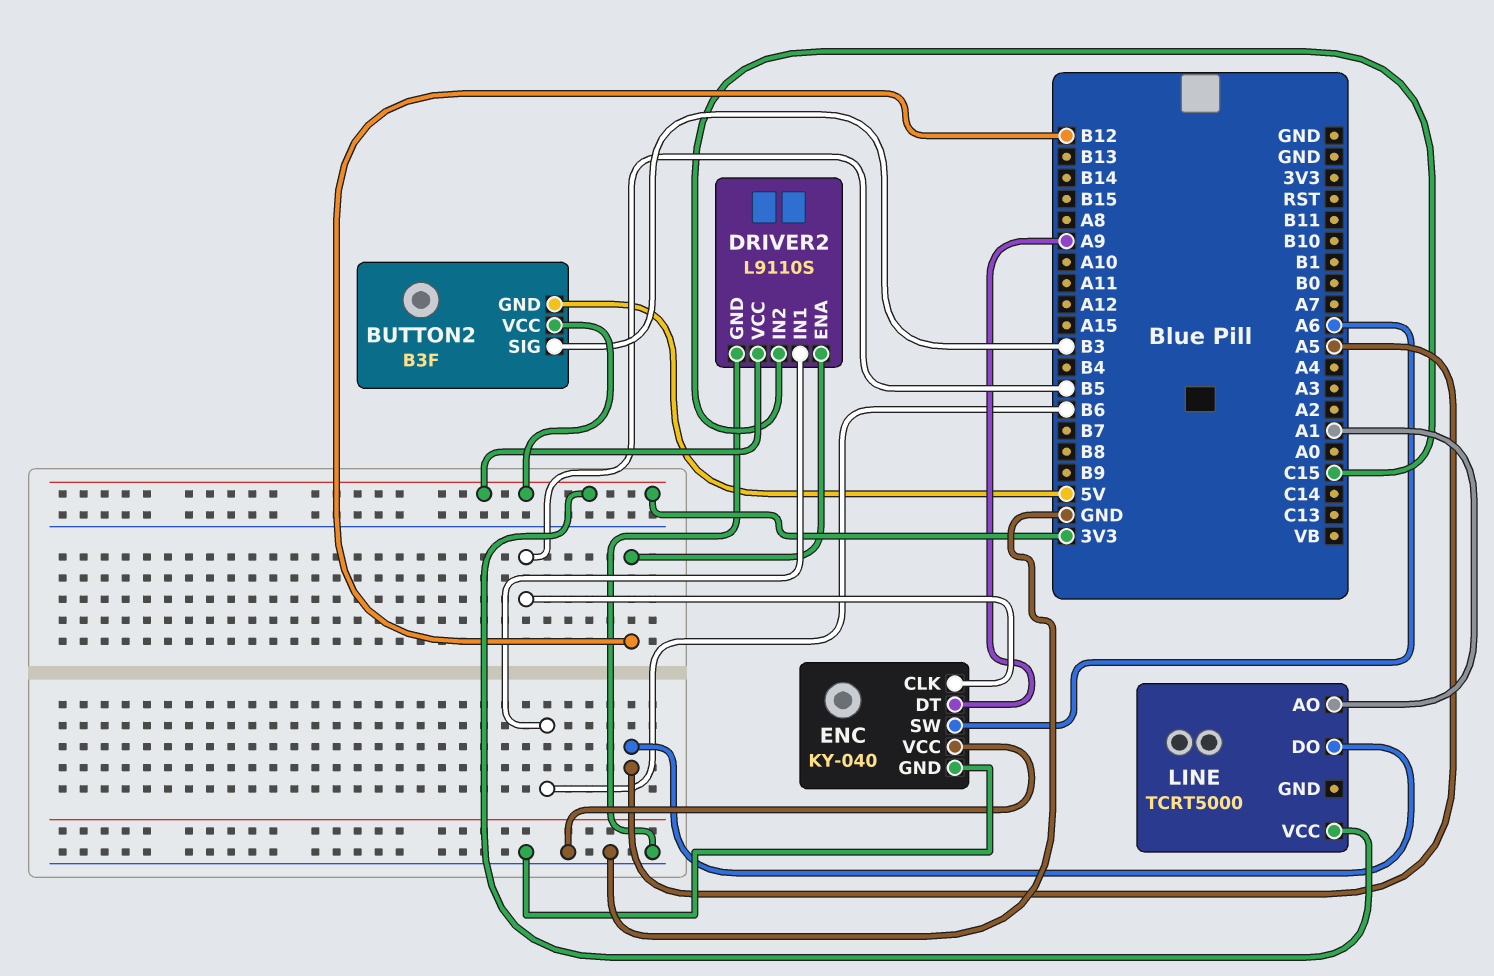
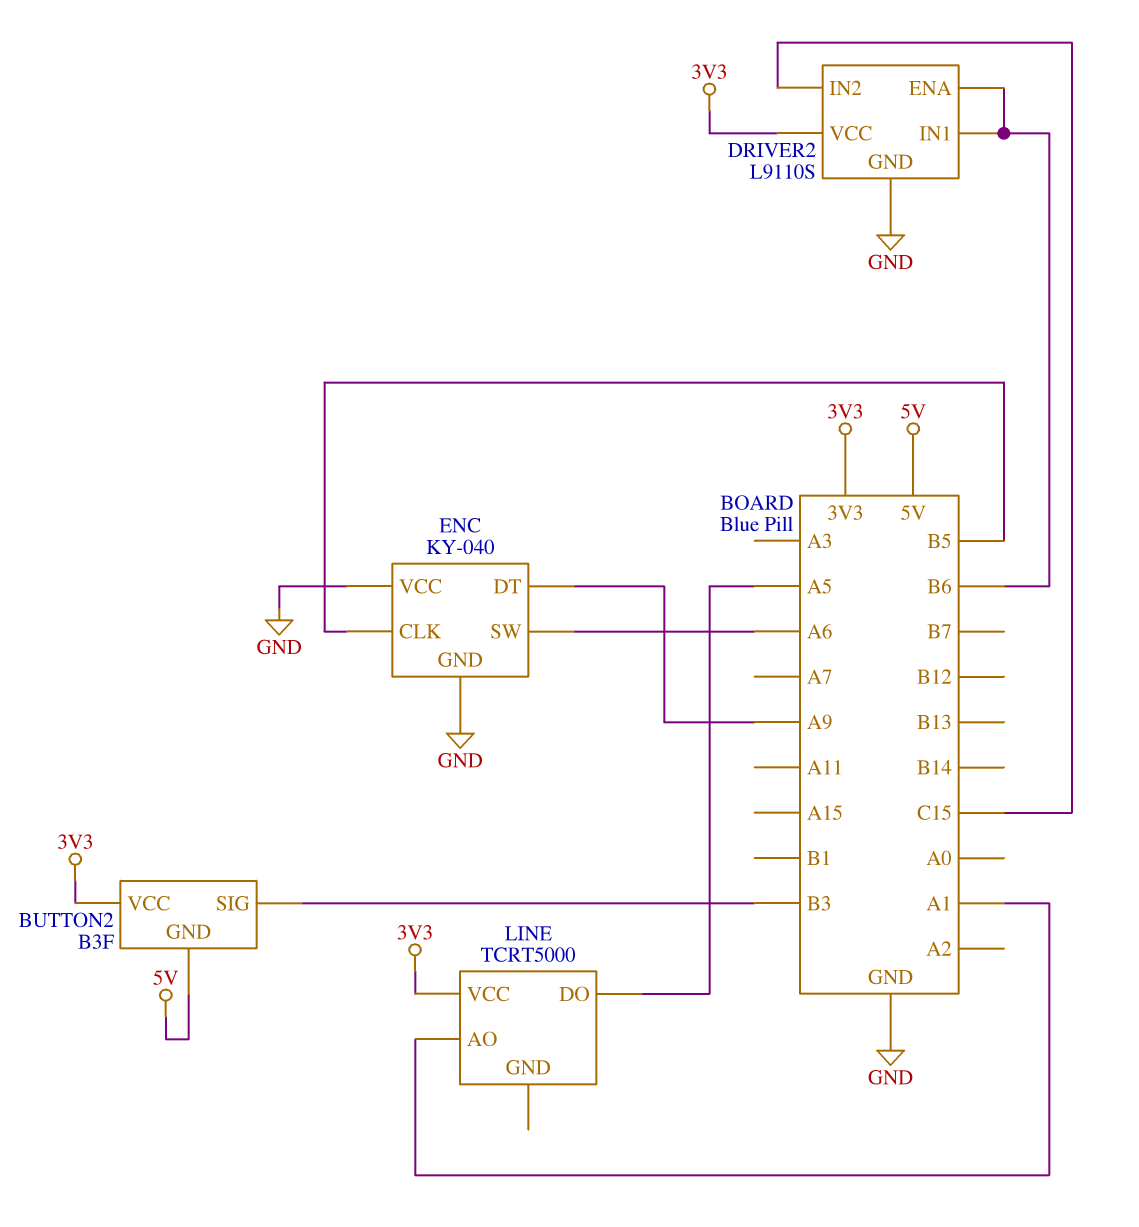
DRIVER2 pin ENA: B12 -> B6

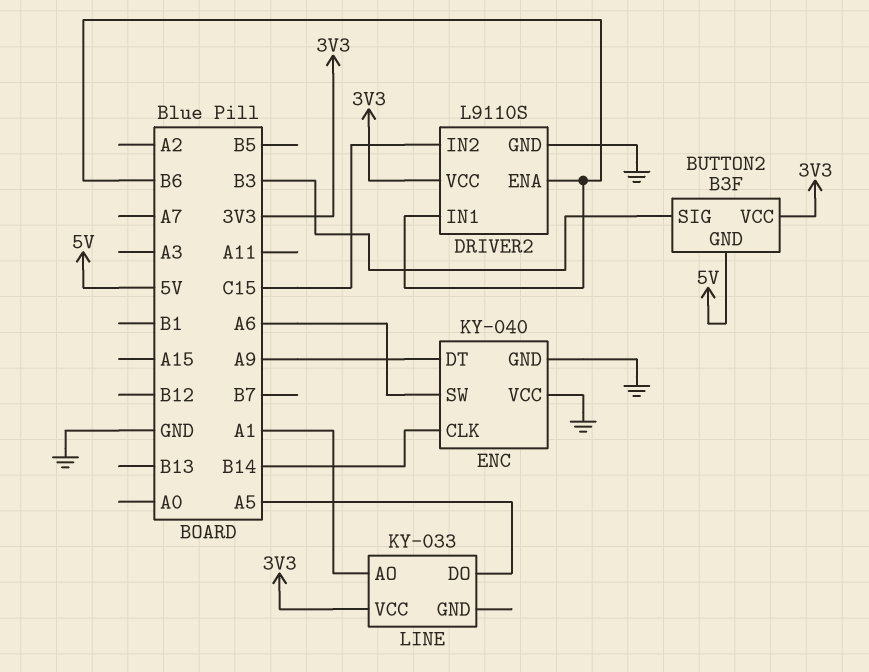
ENC pin CLK: B5 -> B14
LINE: TCRT5000 -> KY-033

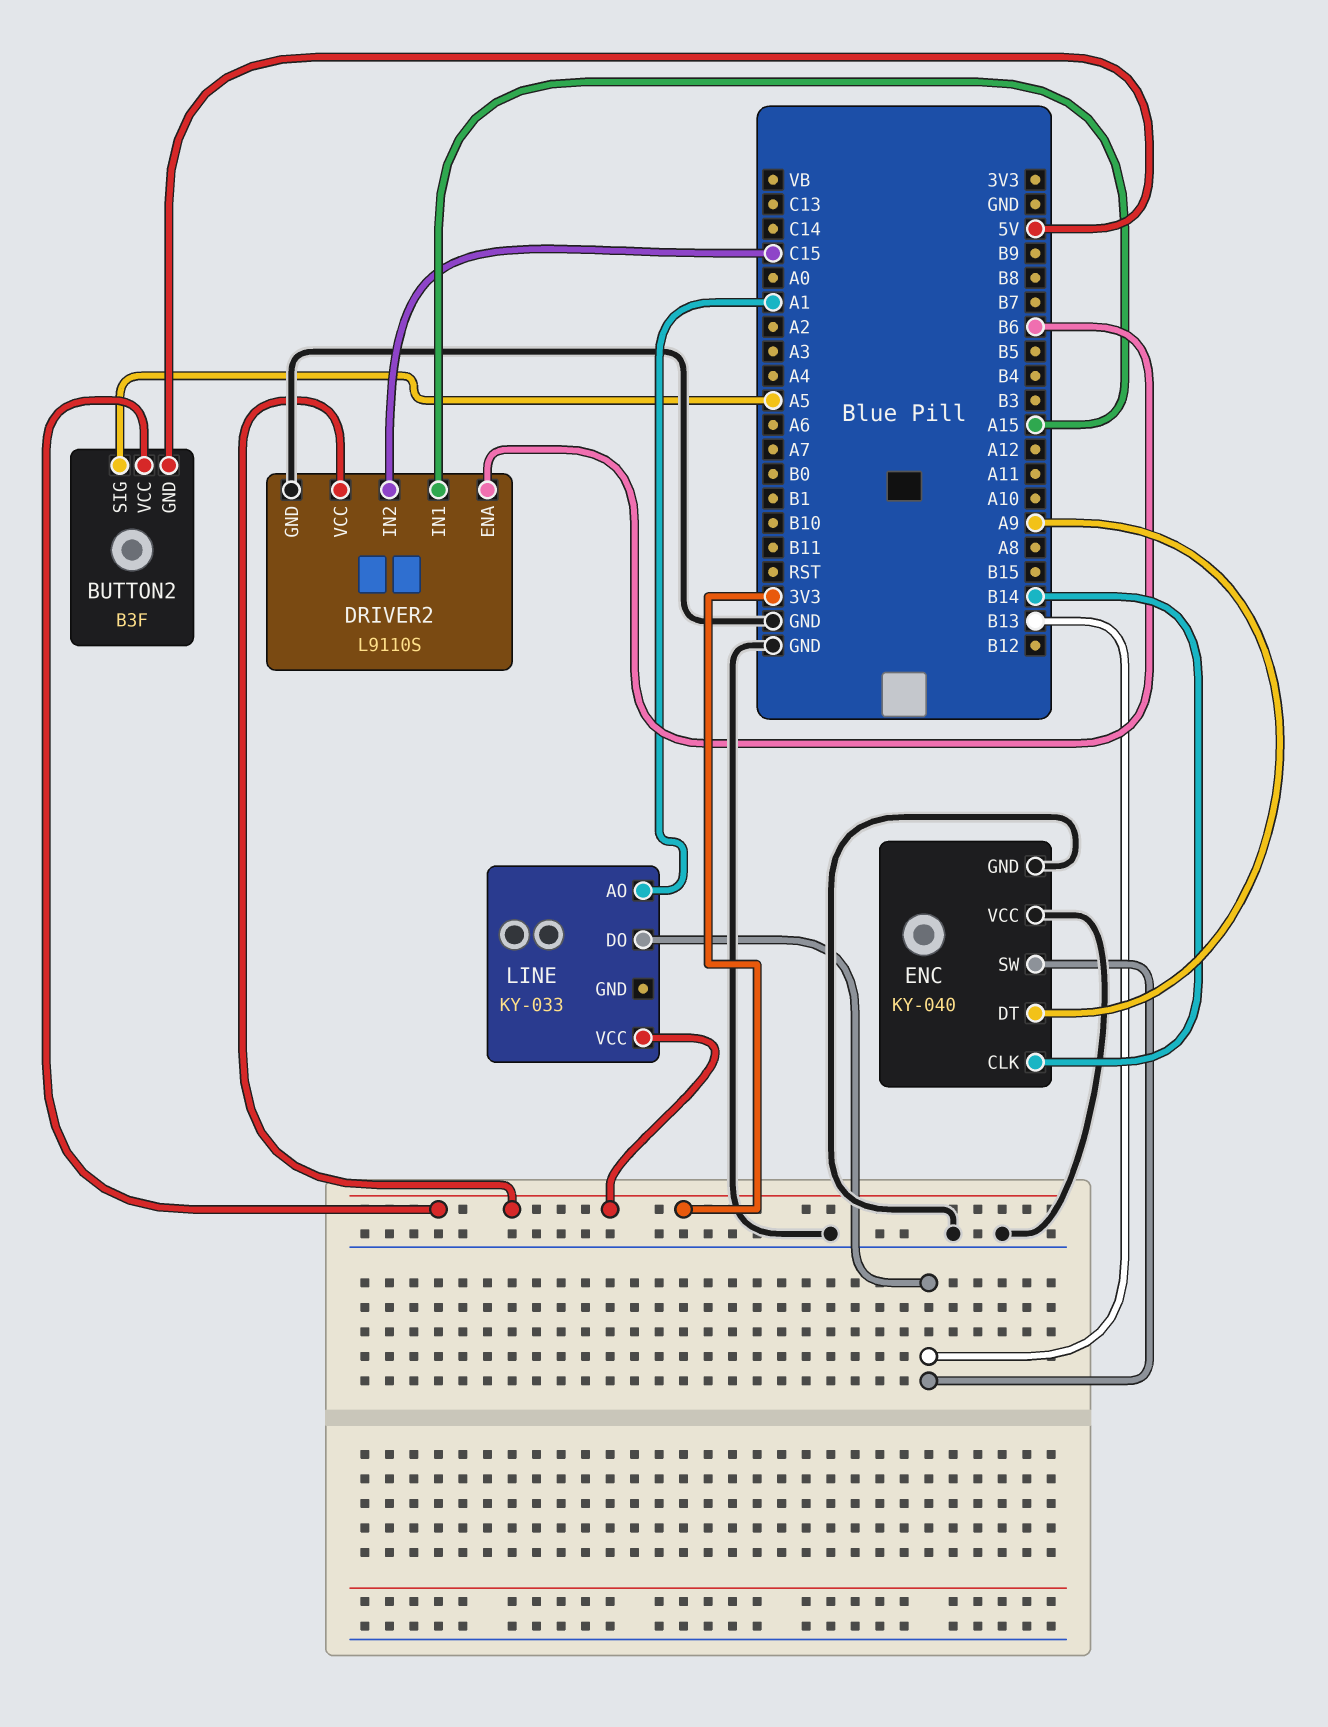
BUTTON2 pin SIG: B3 -> A5
DRIVER2 pin IN1: B6 -> A15
ENC pin SW: A6 -> B13
LINE pin DO: A5 -> B13

